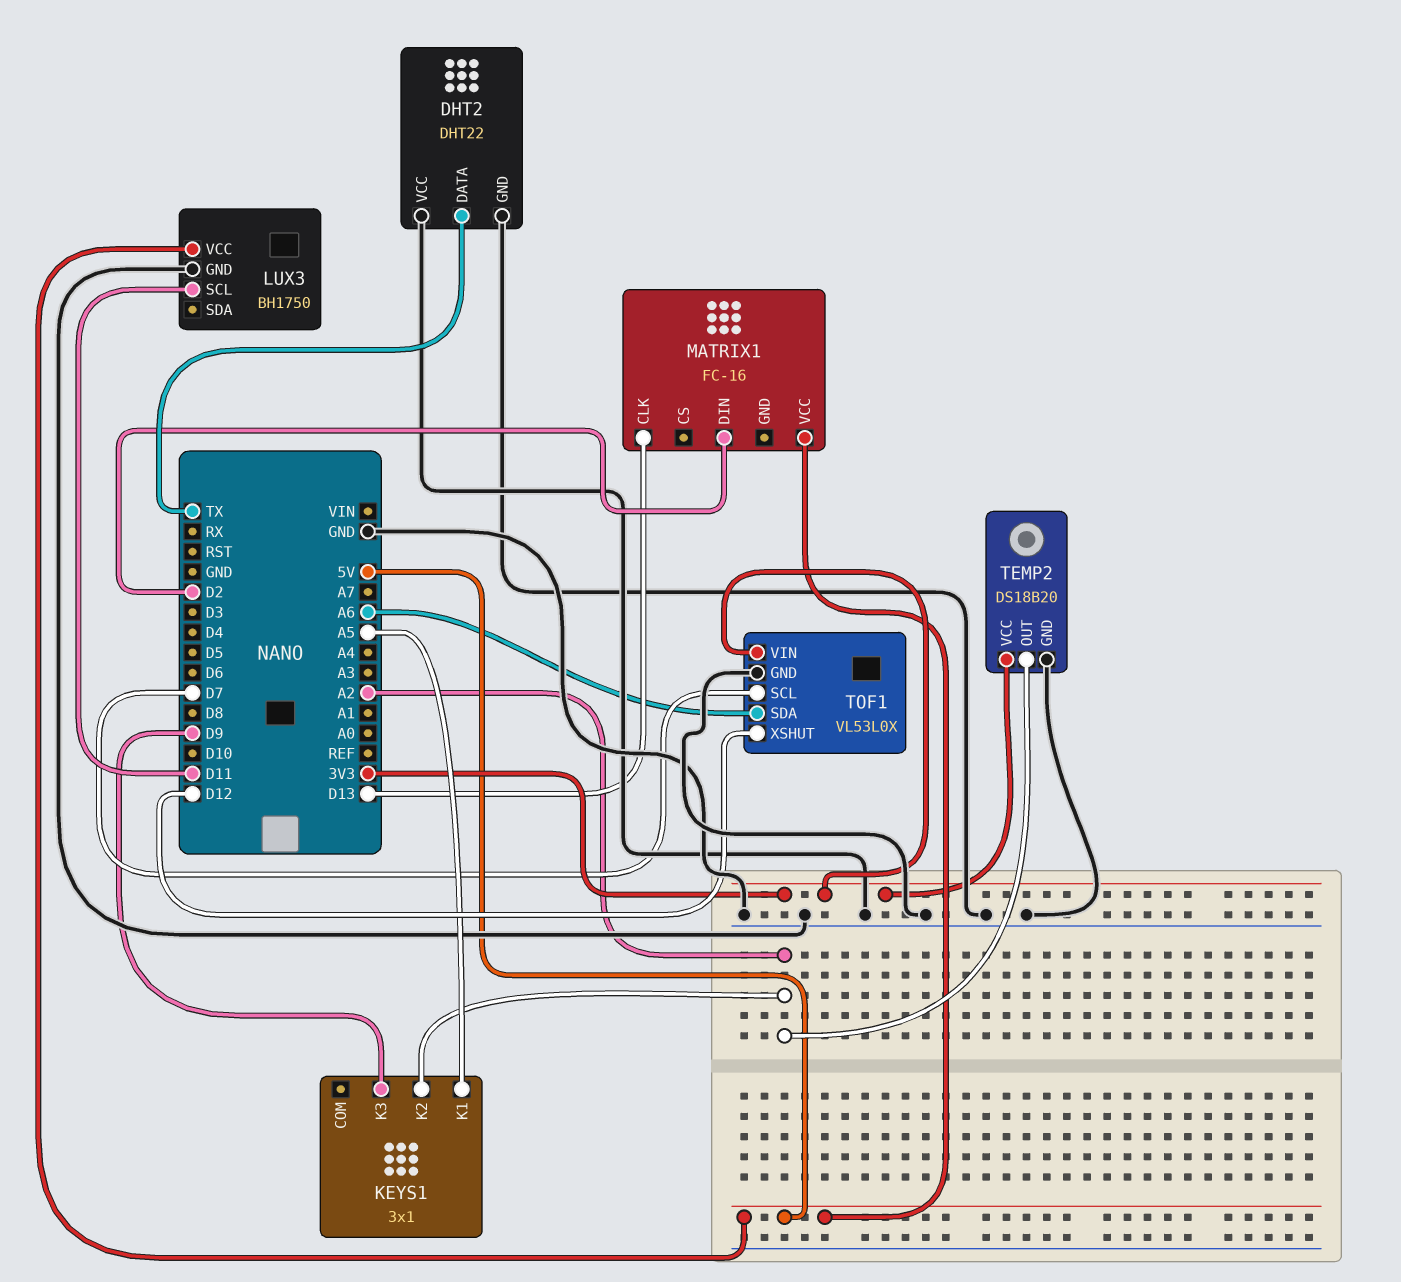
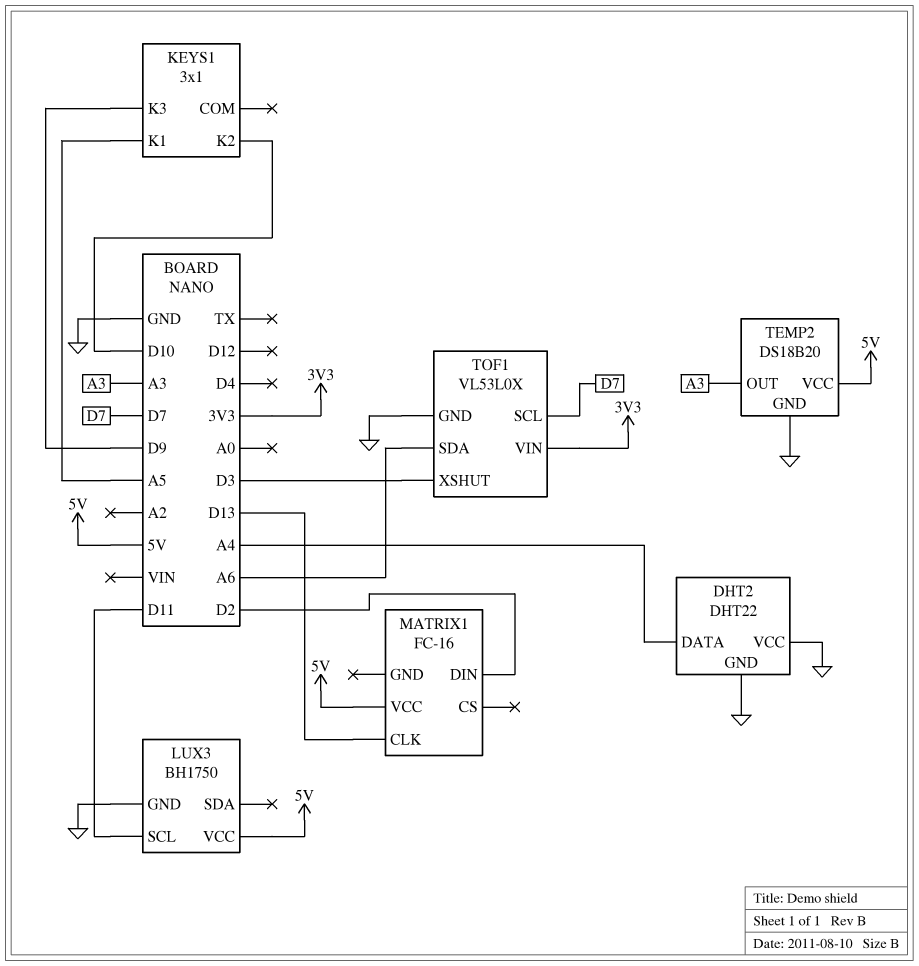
DHT2 pin DATA: TX -> A4
KEYS1 pin K2: A2 -> D10
TEMP2 pin OUT: A2 -> A3
TEMP2 pin VCC: 3V3 -> 5V
TOF1 pin XSHUT: D12 -> D3

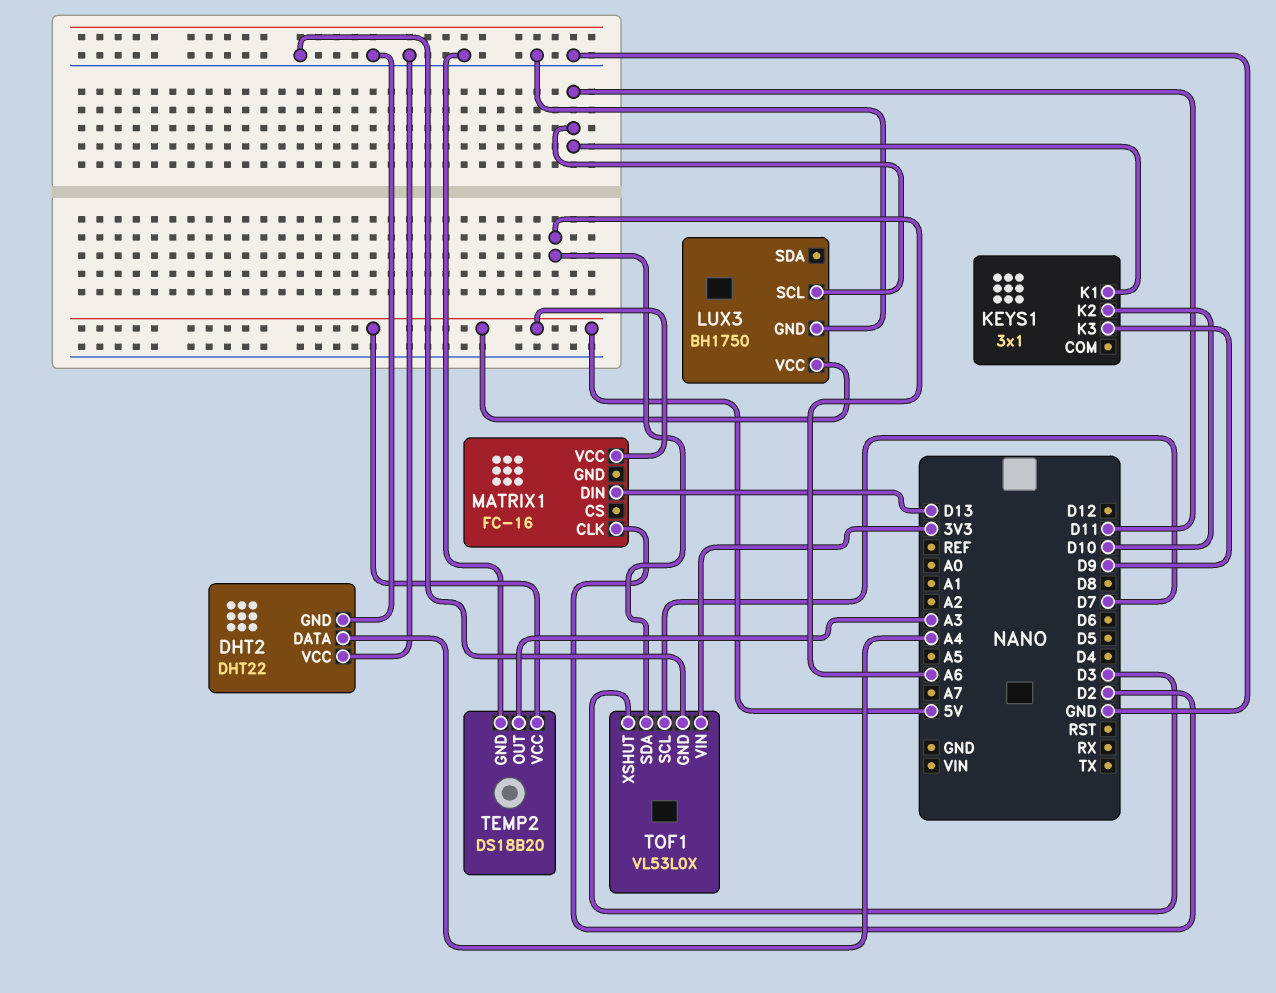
KEYS1 pin K1: A5 -> D11
MATRIX1 pin CLK: D13 -> D2
MATRIX1 pin DIN: D2 -> D13

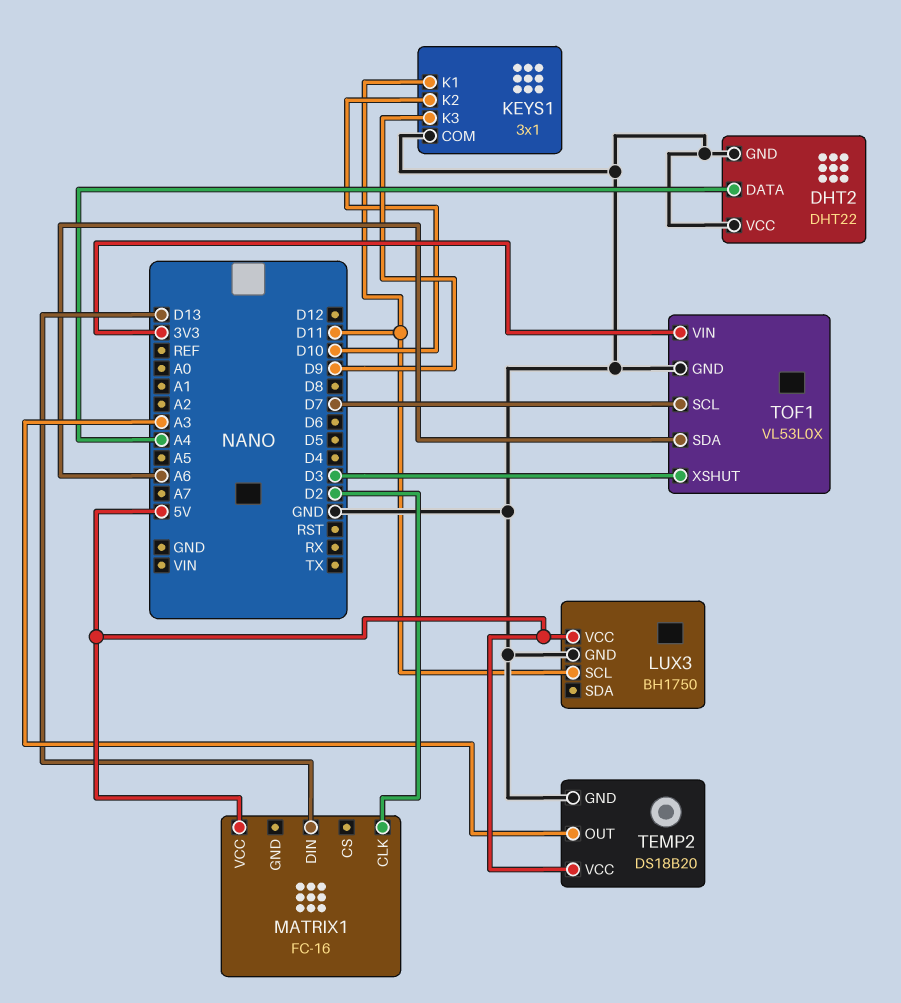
KEYS1 pin COM: none -> GND

